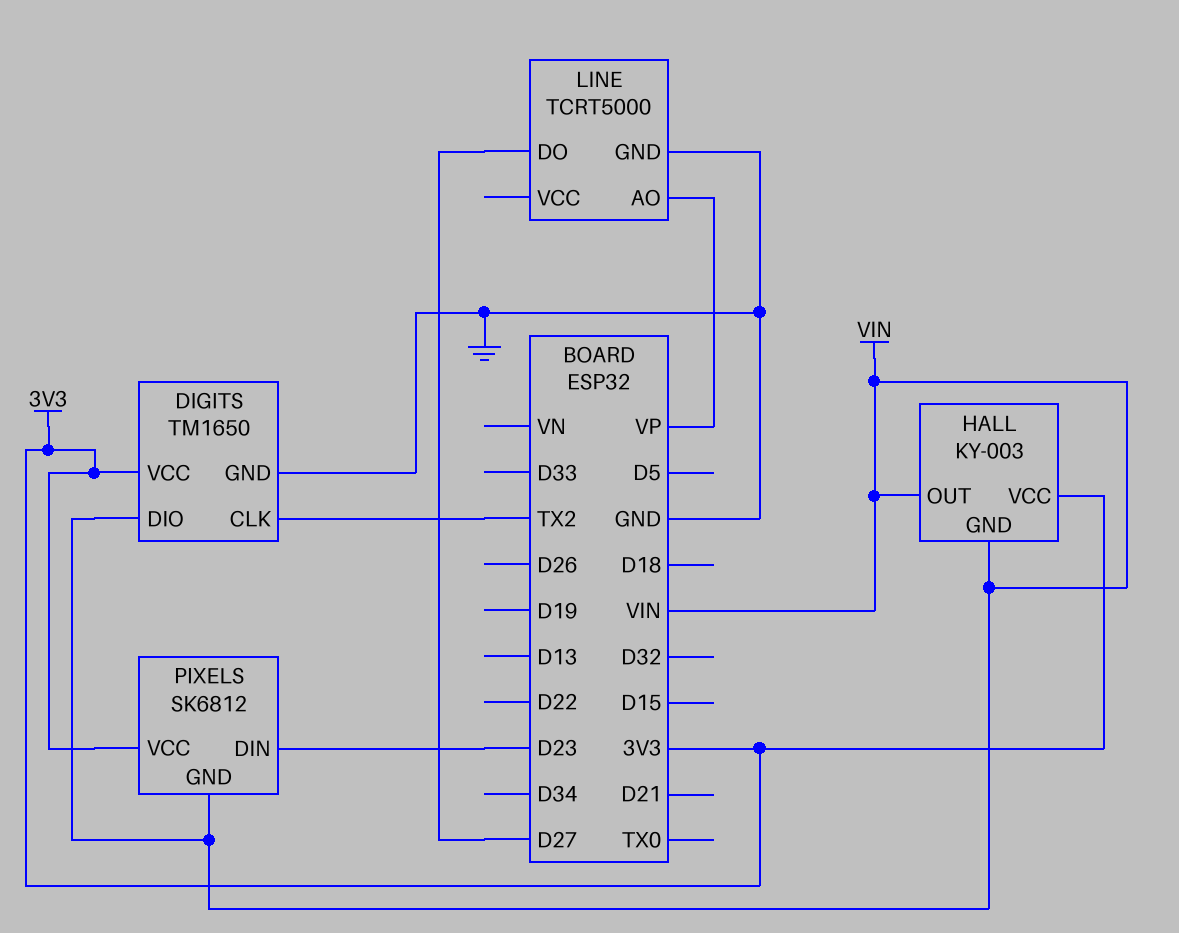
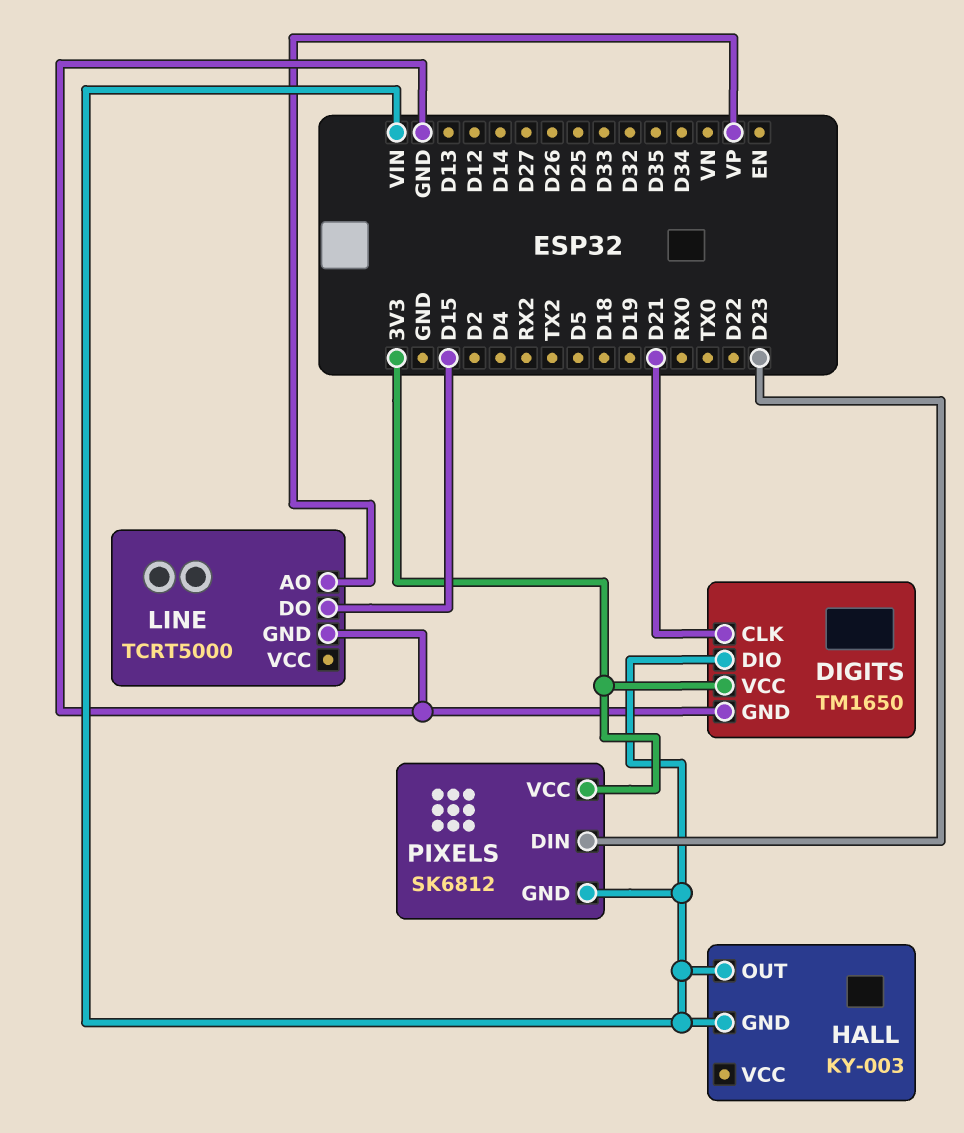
DIGITS pin CLK: TX2 -> D21
HALL pin VCC: 3V3 -> none
LINE pin DO: D27 -> D15

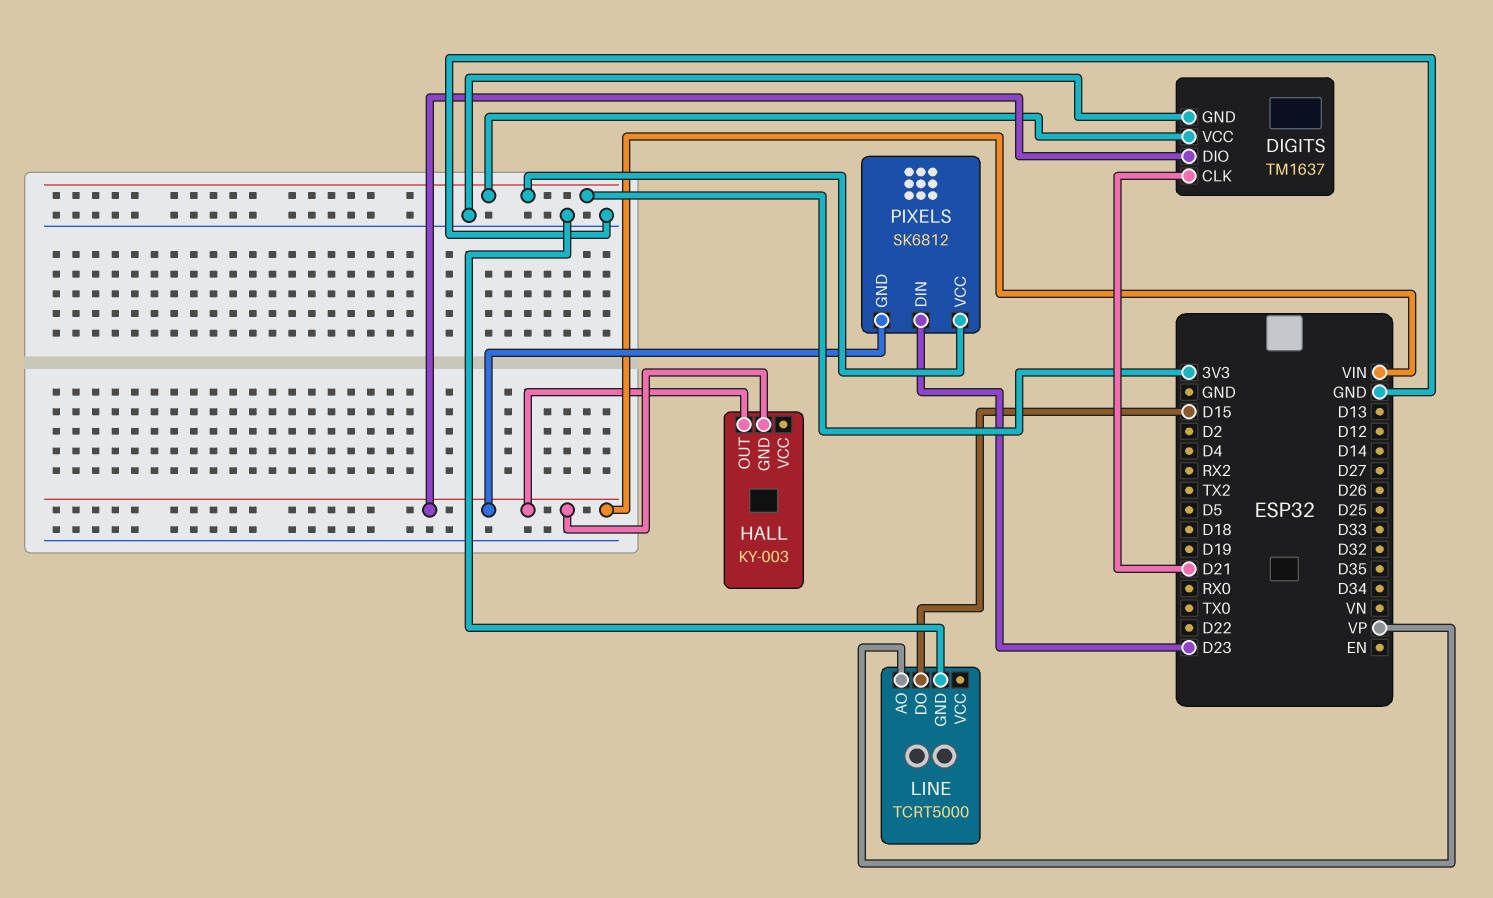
DIGITS: TM1650 -> TM1637

